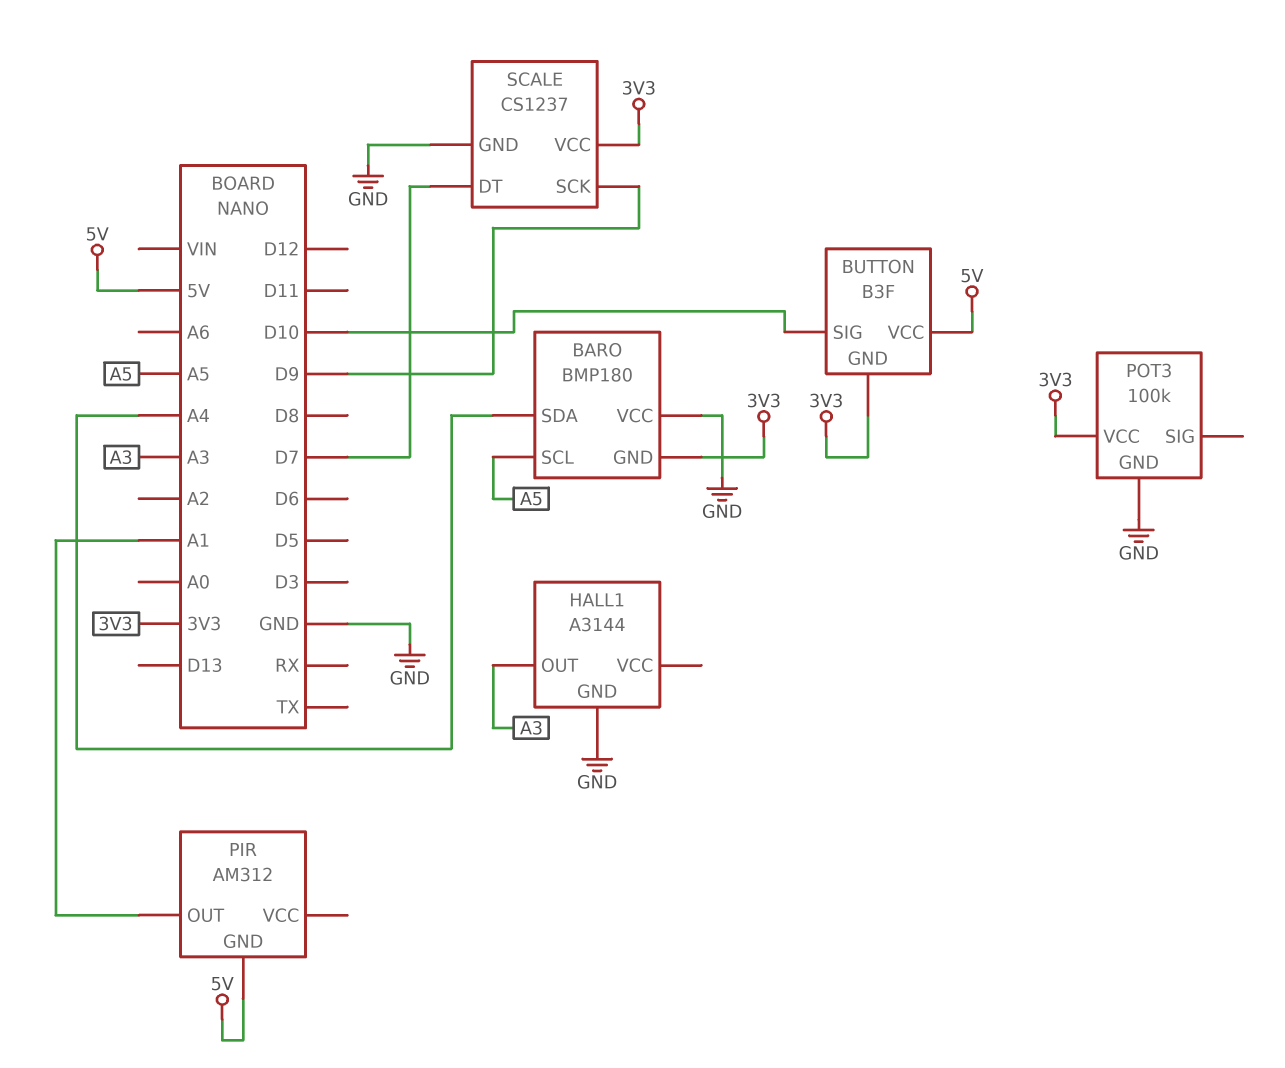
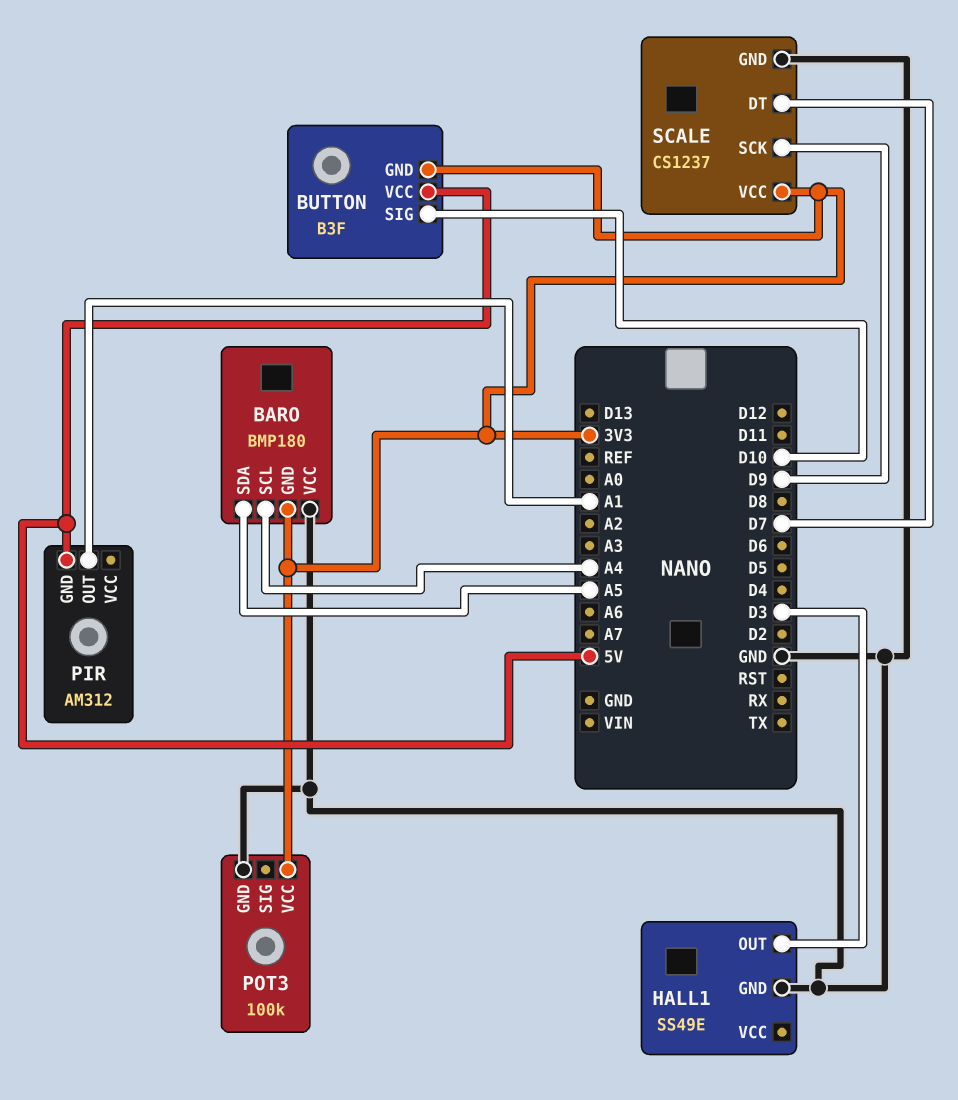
BARO pin SCL: A5 -> A4
BARO pin SDA: A4 -> A5
HALL1: A3144 -> SS49E
HALL1 pin OUT: A3 -> D3

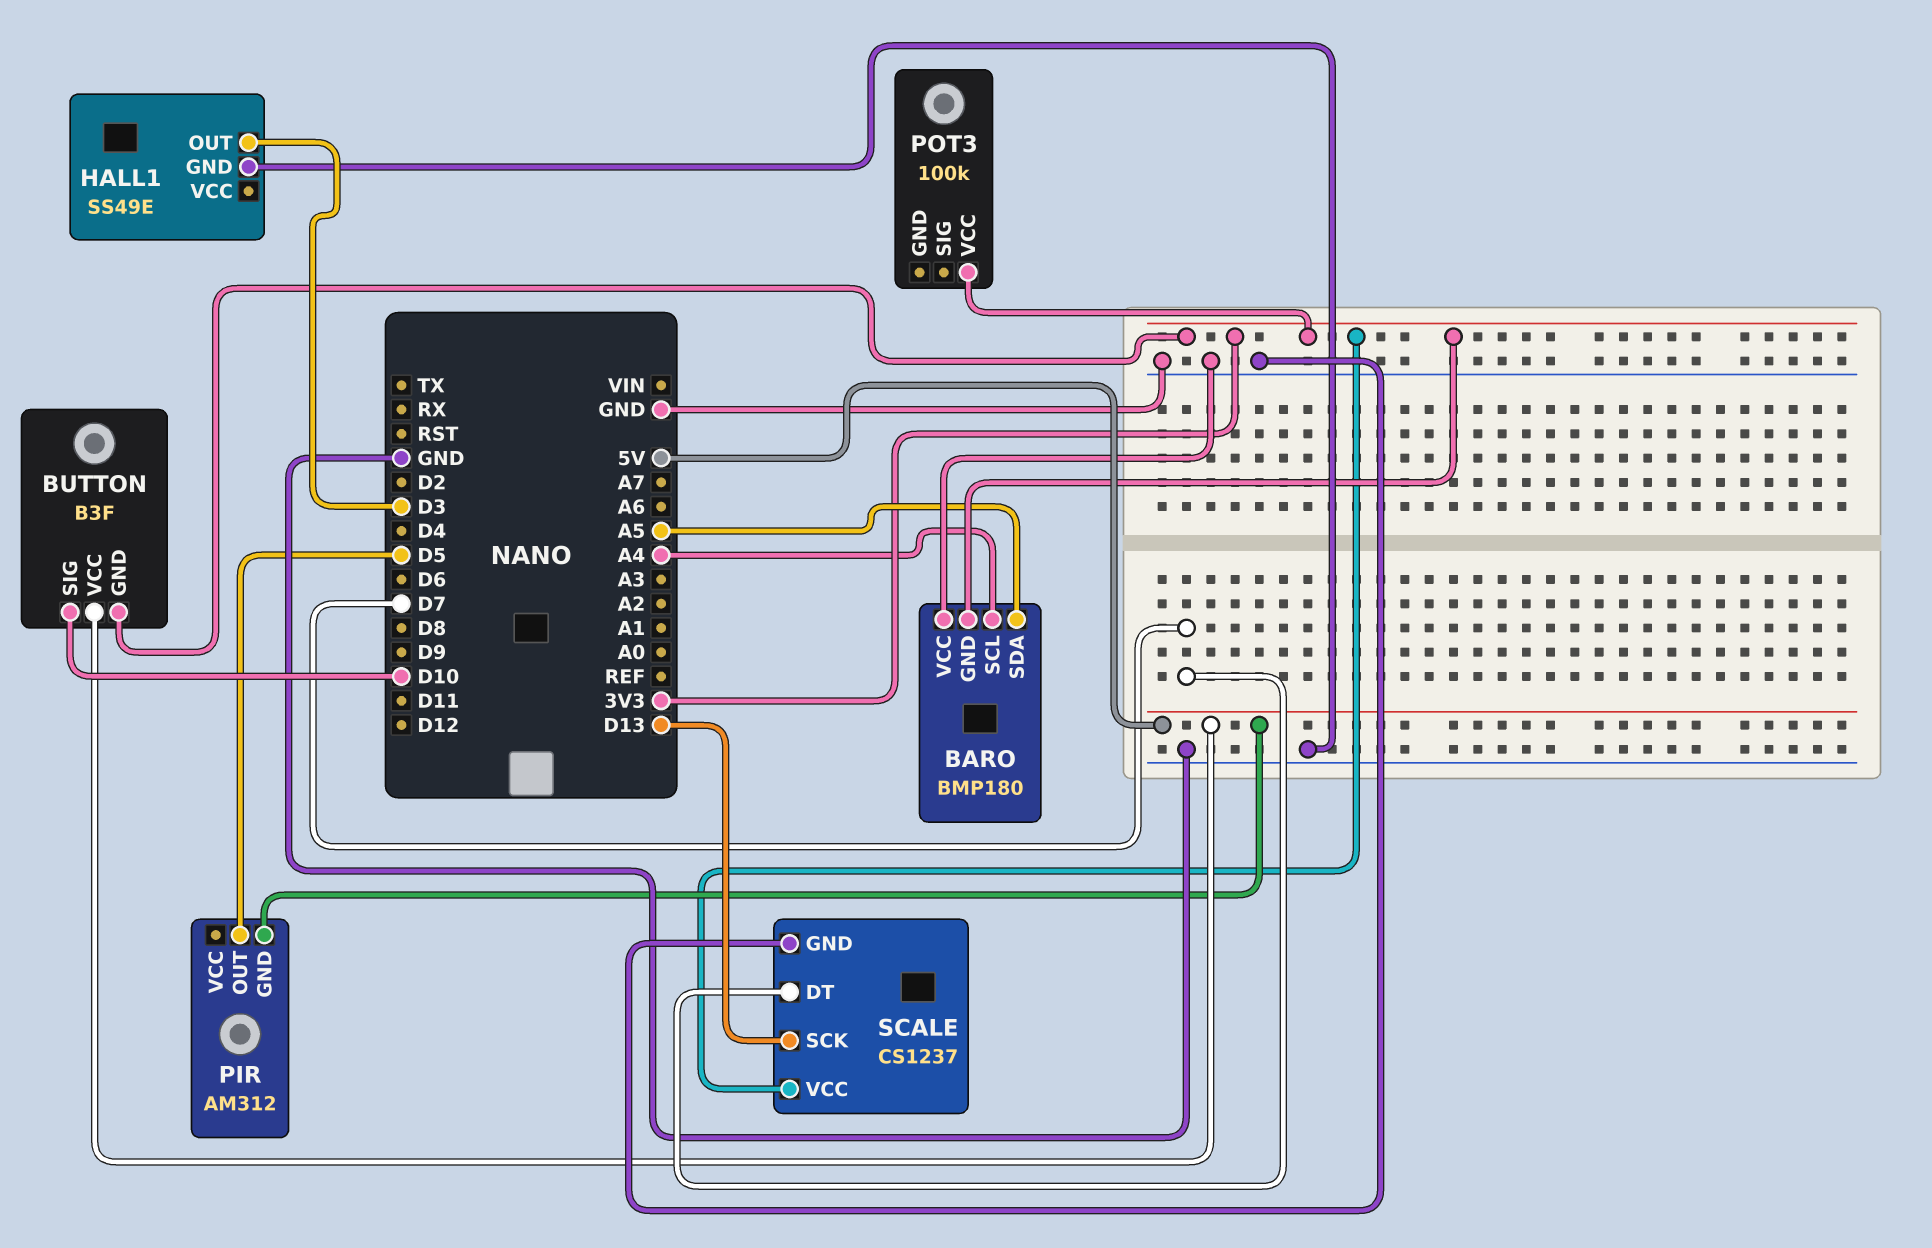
PIR pin OUT: A1 -> D5
POT3 pin GND: GND -> none
SCALE pin SCK: D9 -> D13

